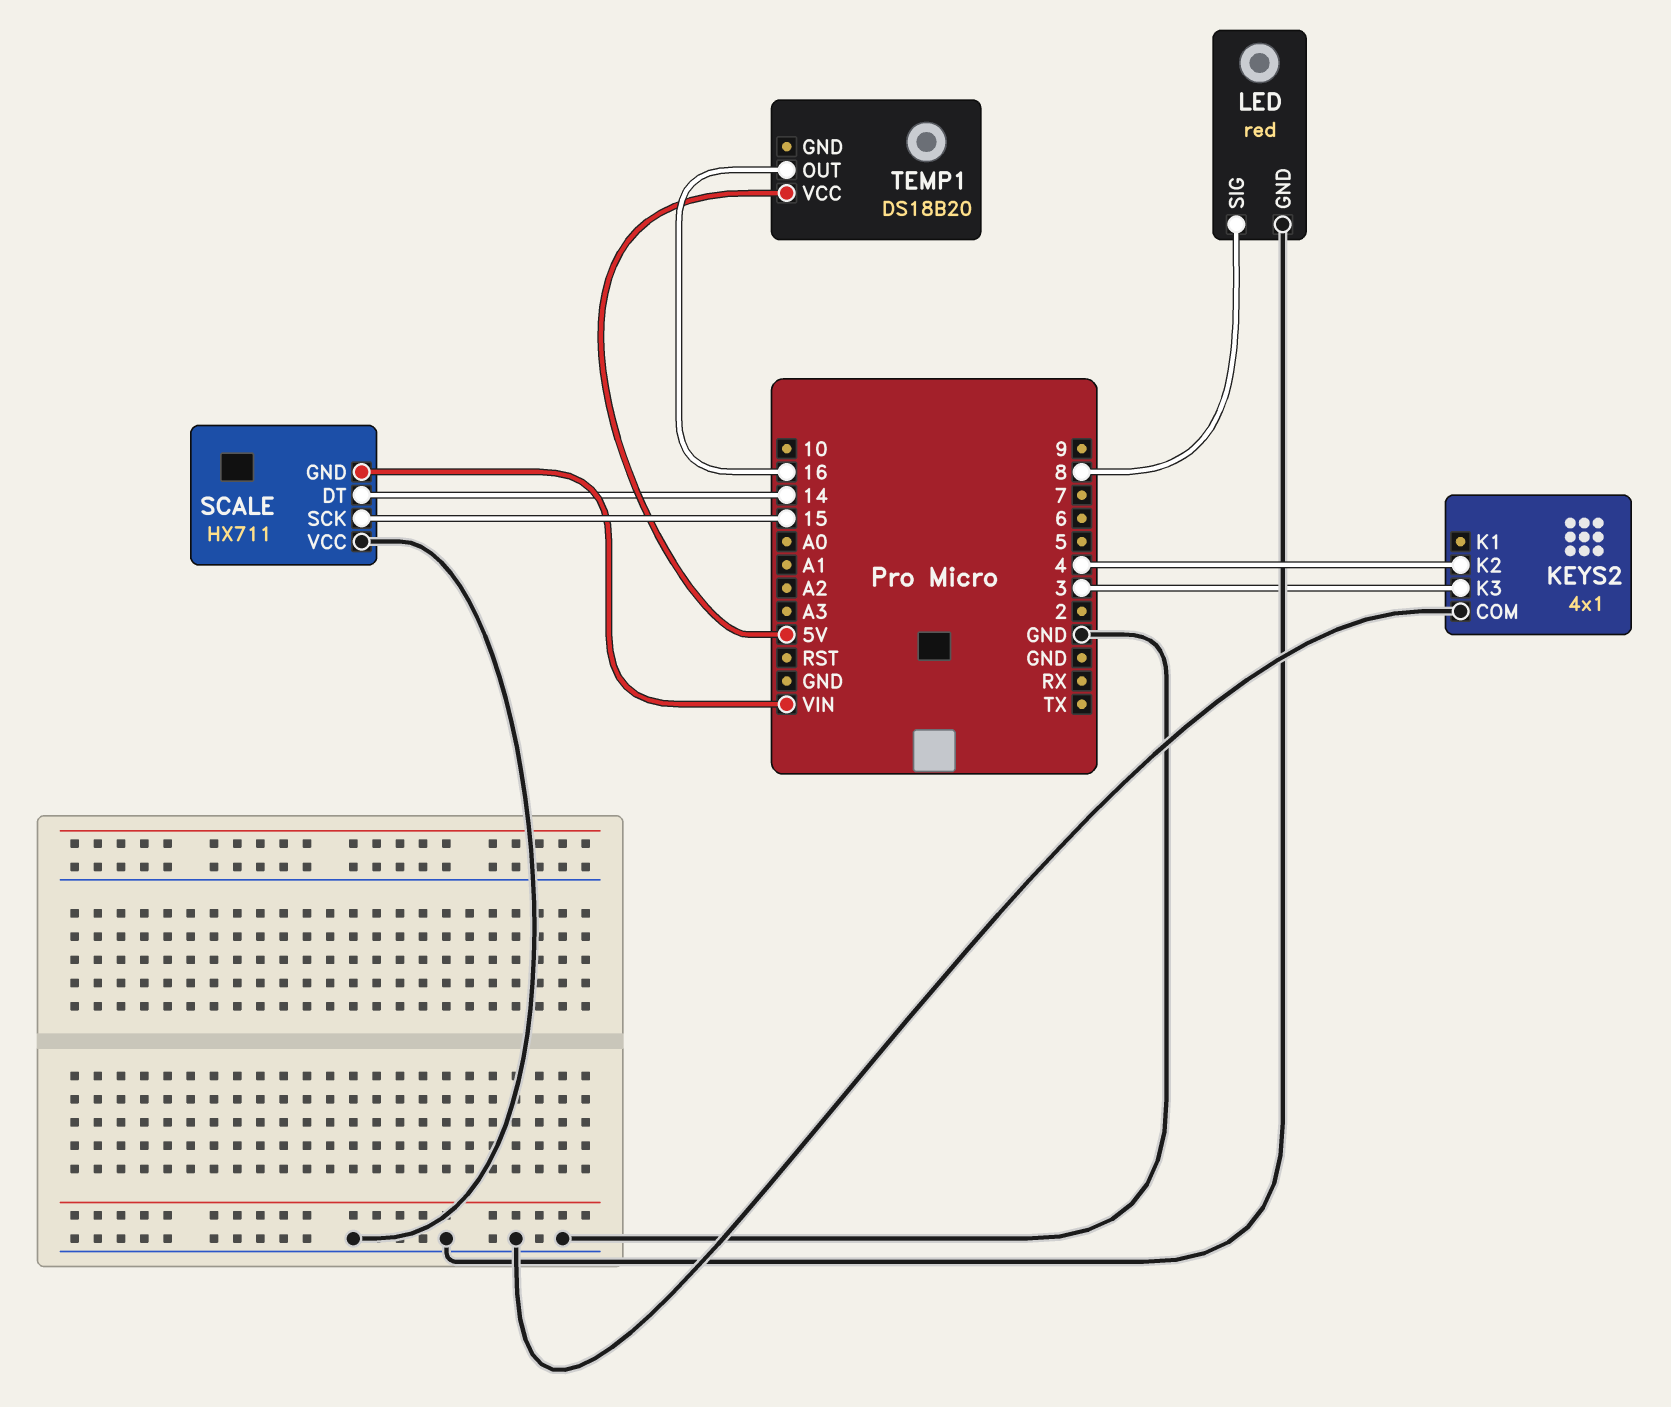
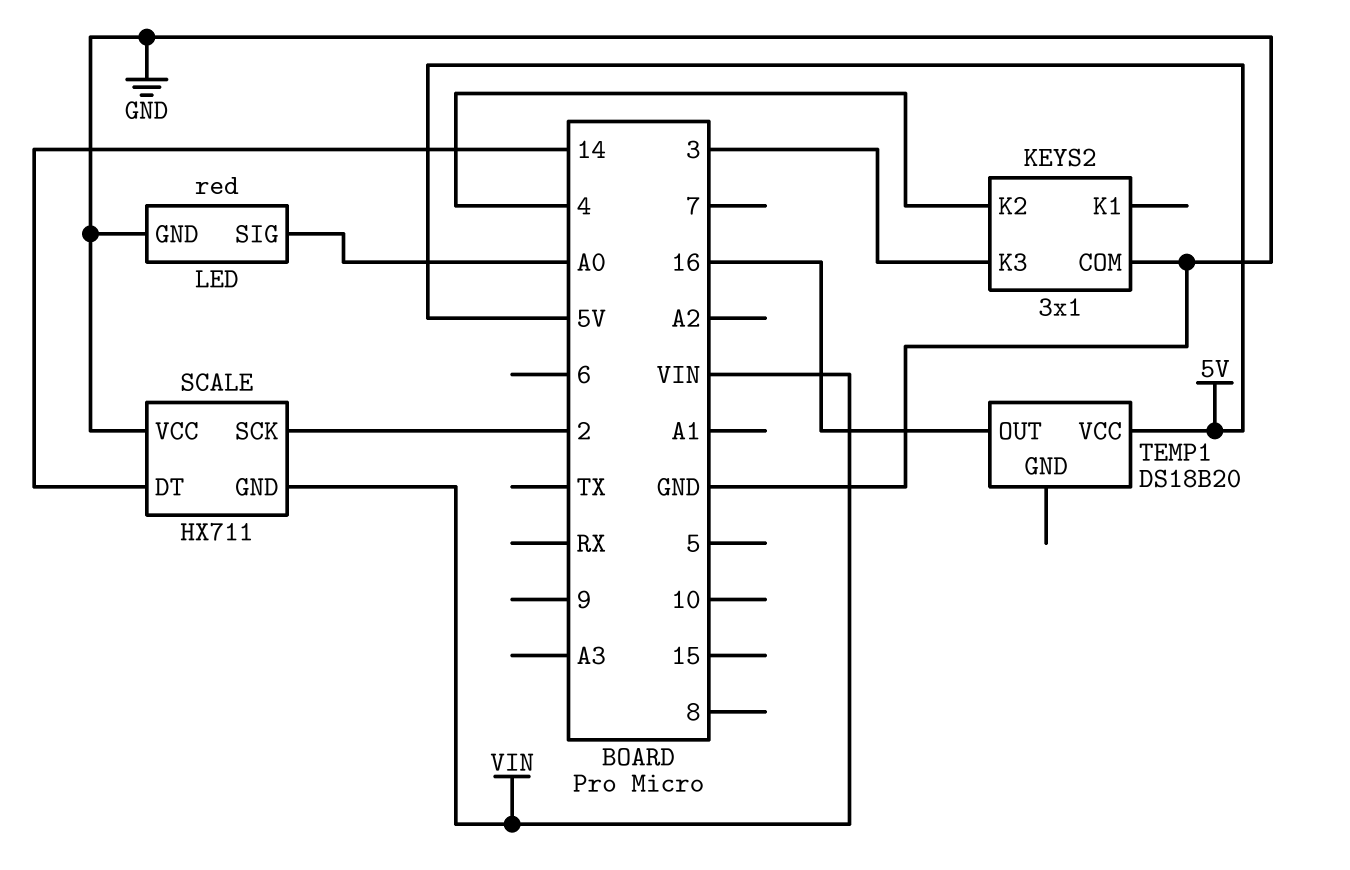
KEYS2: 4x1 -> 3x1
LED pin SIG: 8 -> A0
SCALE pin SCK: 15 -> 2

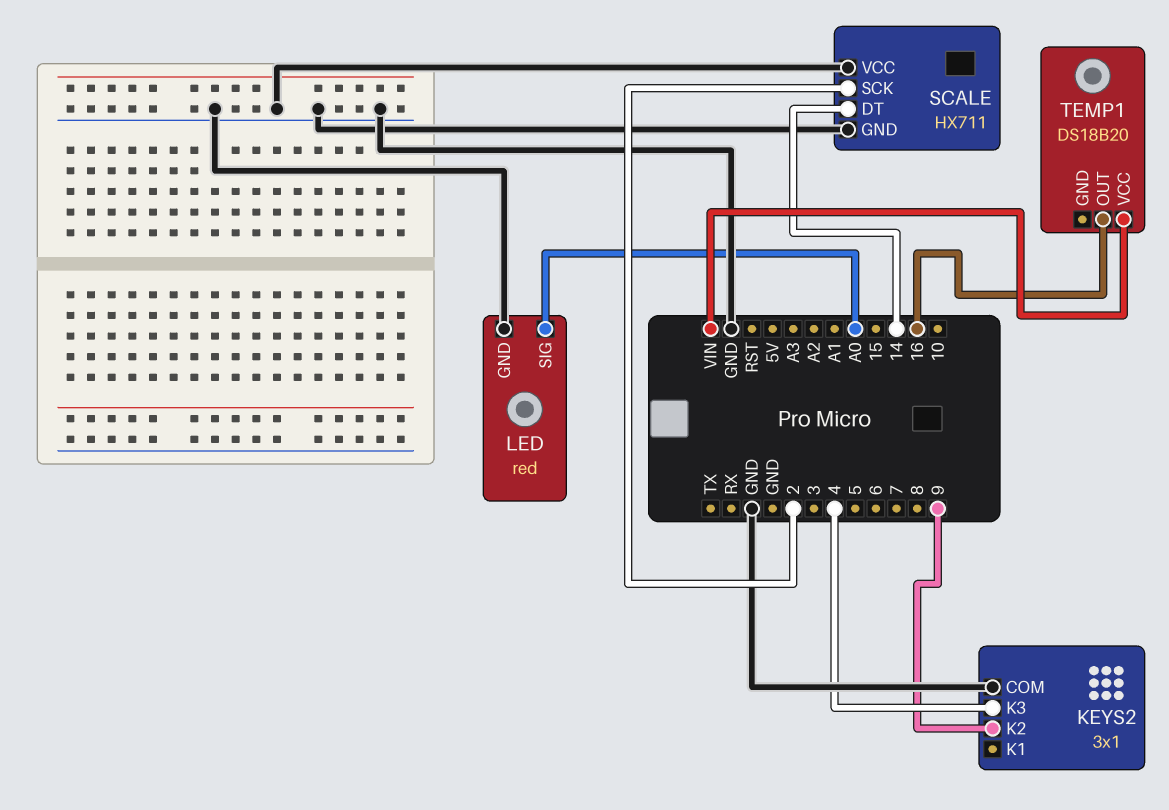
KEYS2 pin K2: 4 -> 9
KEYS2 pin K3: 3 -> 4
SCALE pin GND: VIN -> GND
TEMP1 pin VCC: 5V -> VIN

